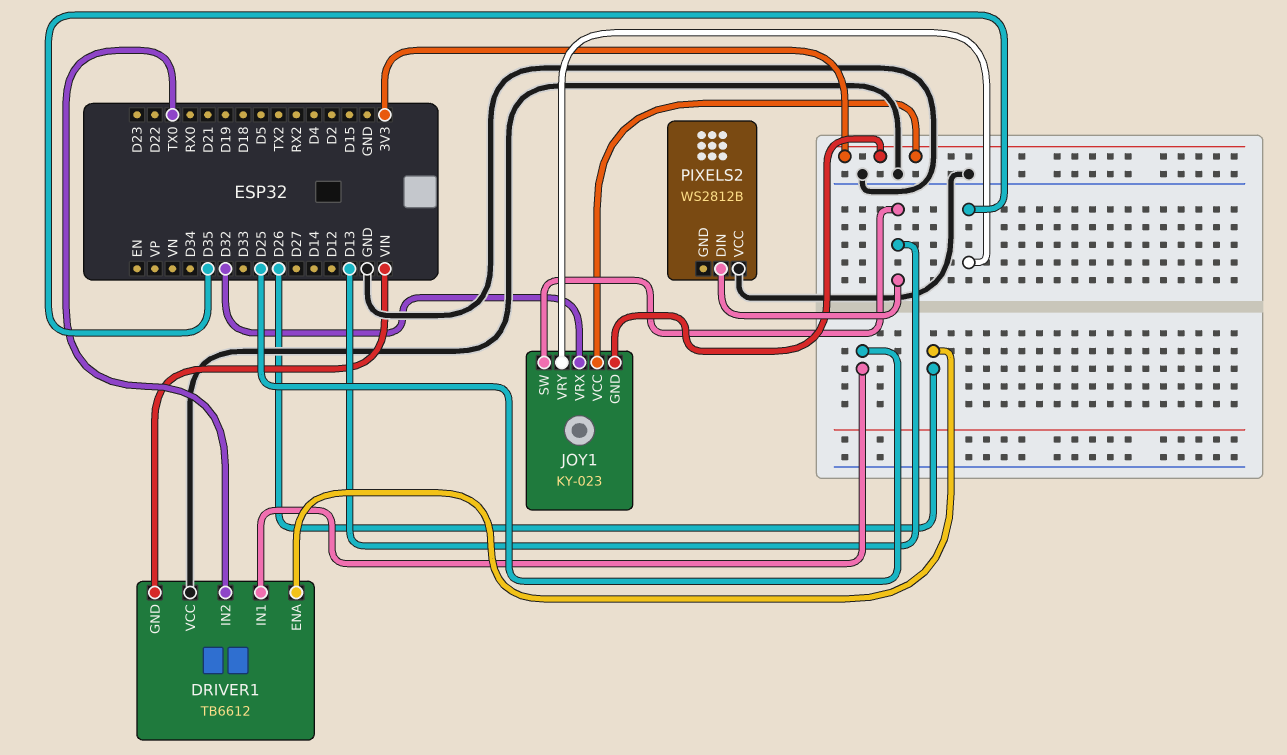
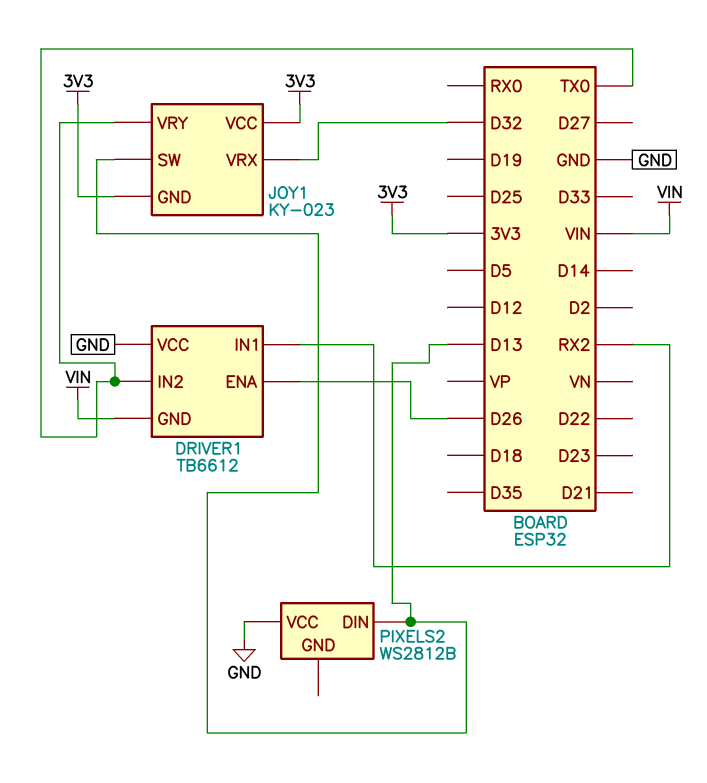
DRIVER1 pin IN1: D25 -> RX2
JOY1 pin VRY: D35 -> TX0

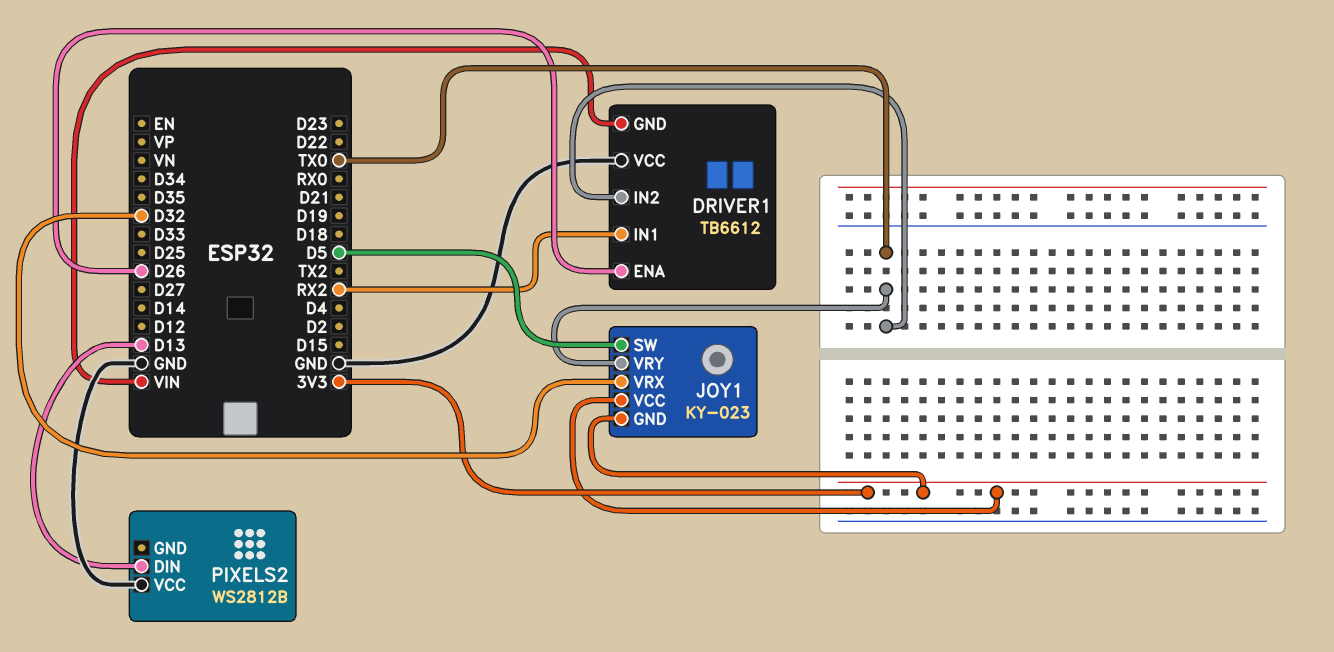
JOY1 pin SW: D13 -> D5

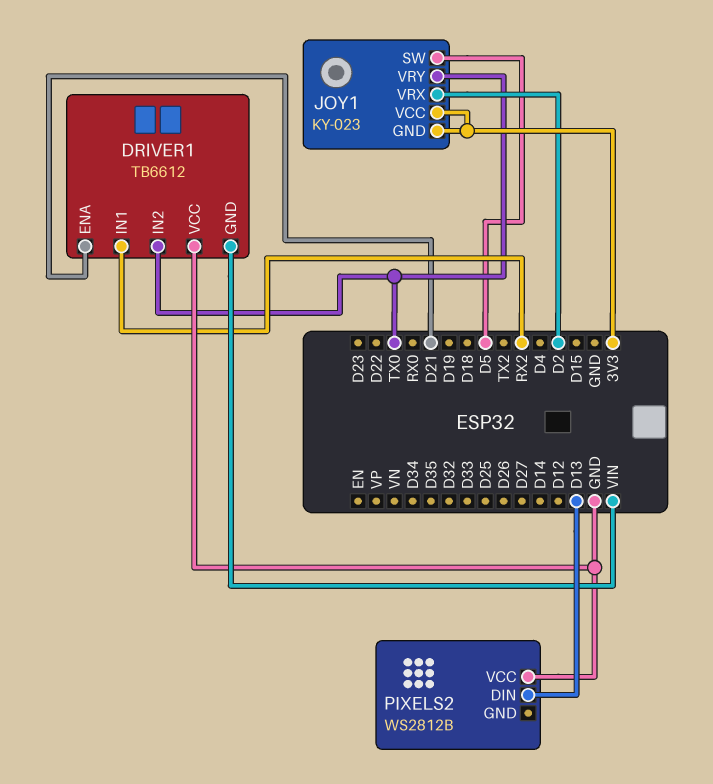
DRIVER1 pin ENA: D26 -> D21
JOY1 pin VRX: D32 -> D2

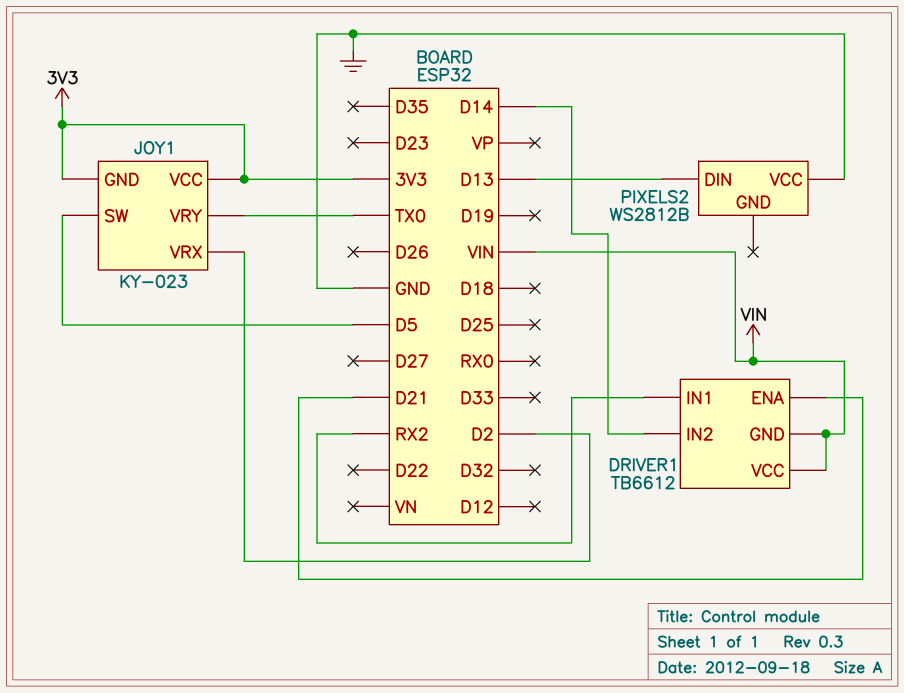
DRIVER1 pin IN2: TX0 -> D14
DRIVER1 pin VCC: GND -> VIN

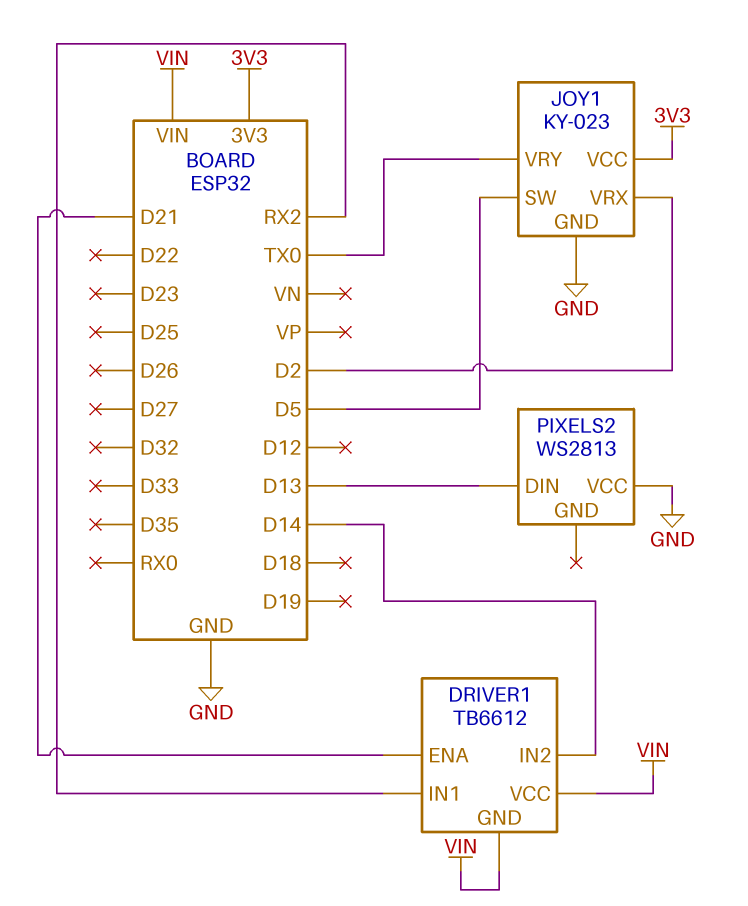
JOY1 pin GND: 3V3 -> GND
PIXELS2: WS2812B -> WS2813

